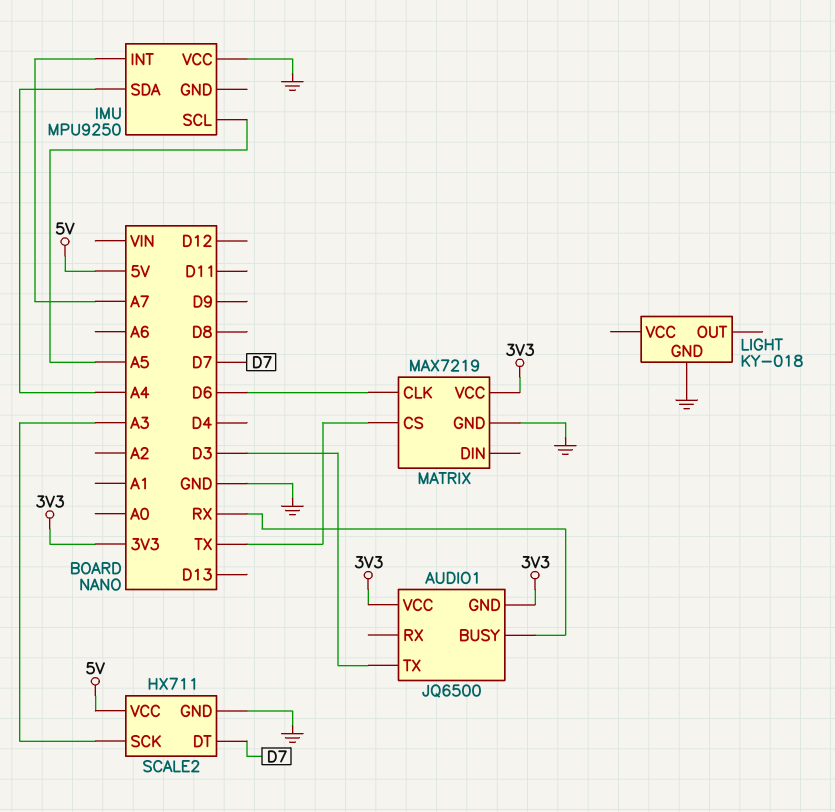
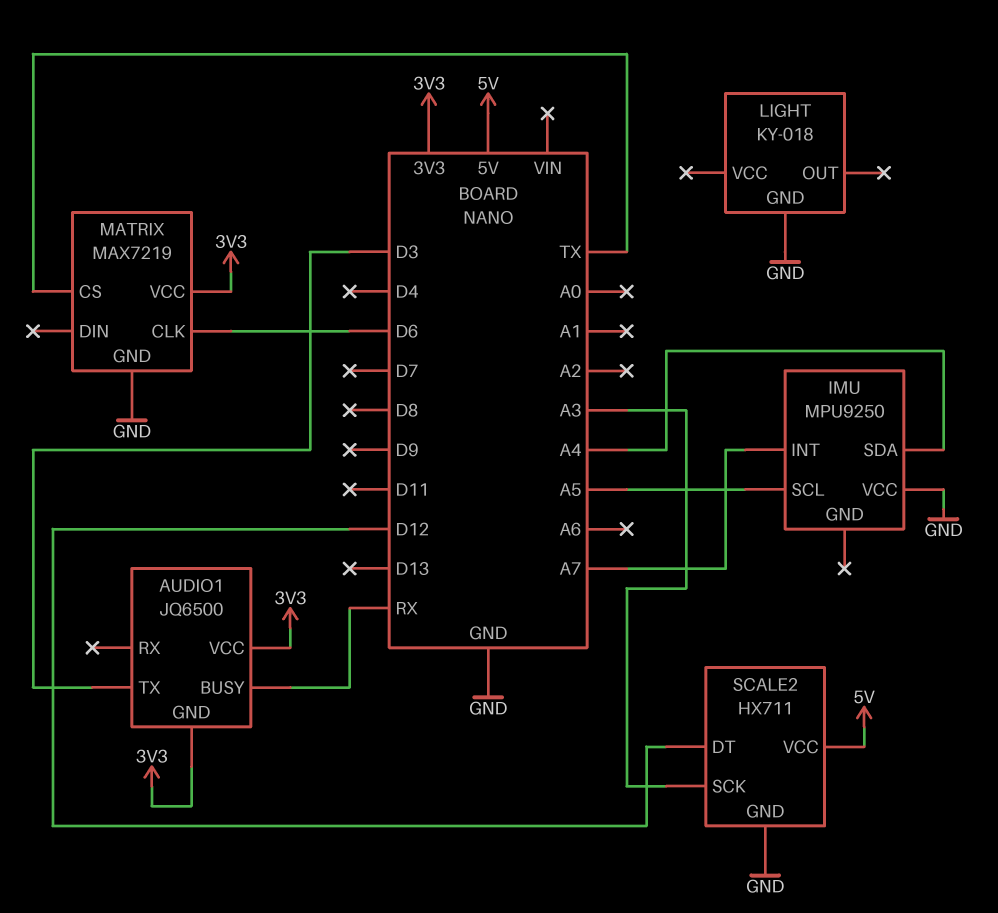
SCALE2 pin DT: D7 -> D12

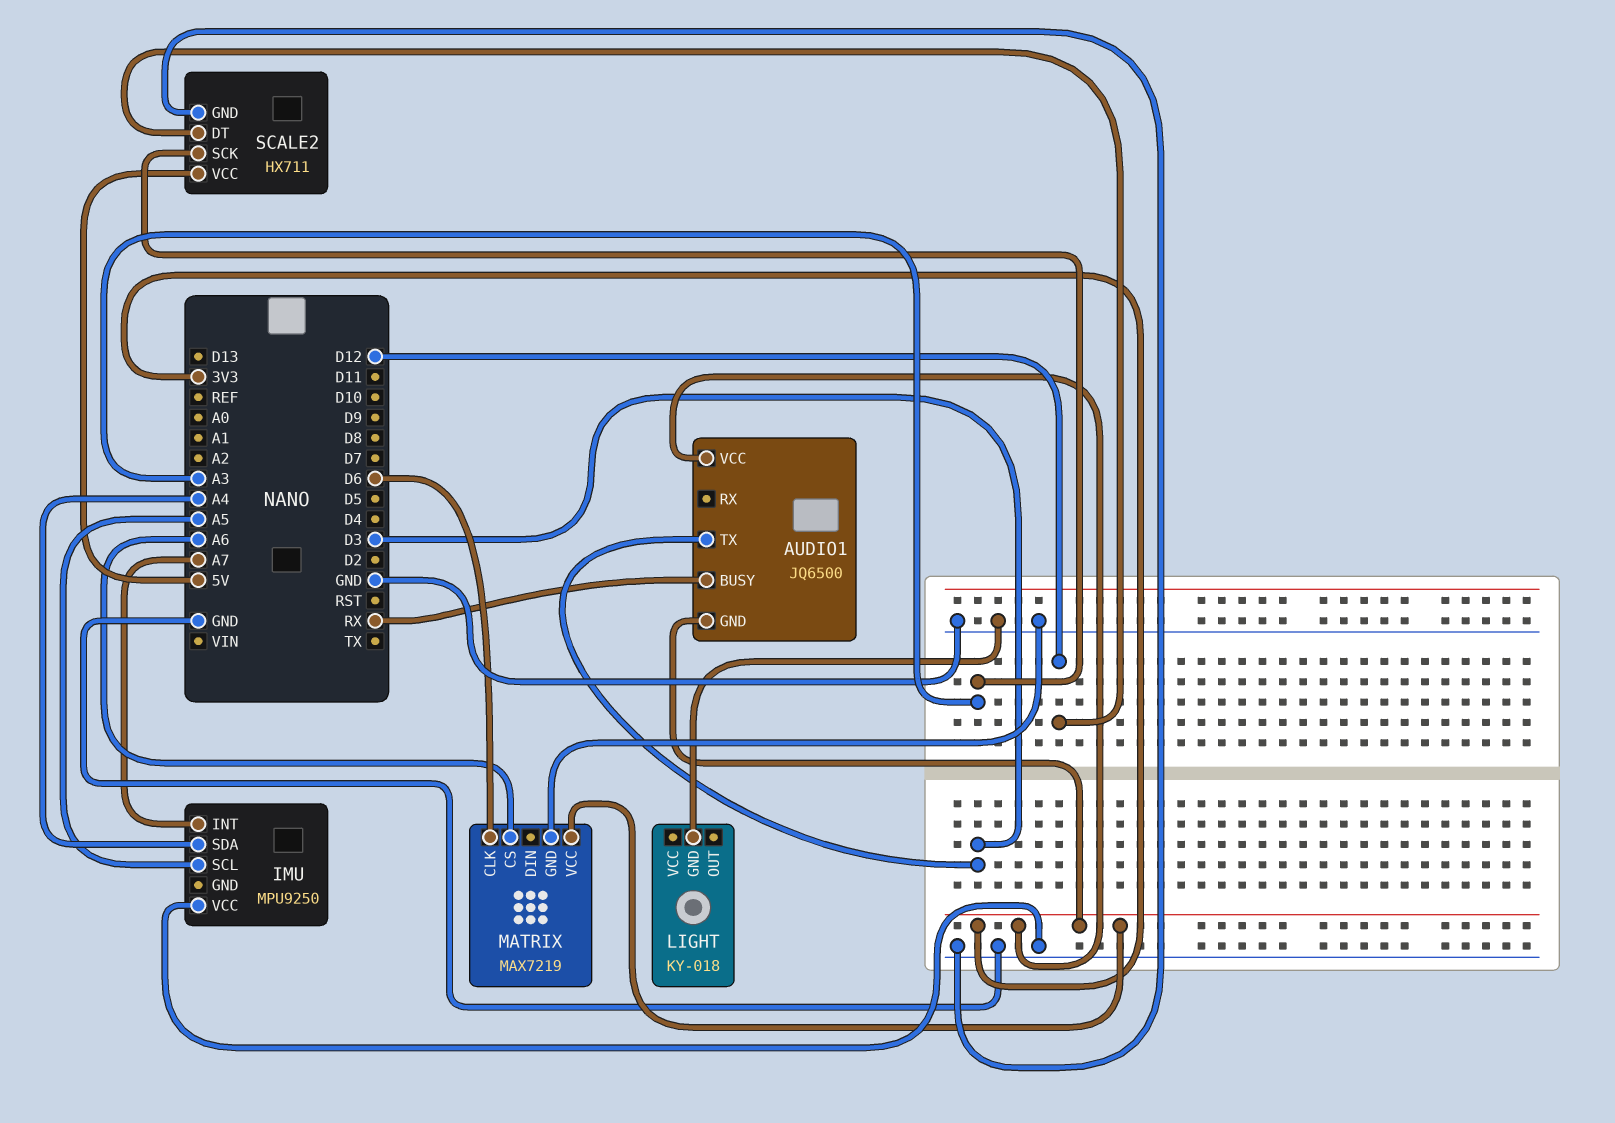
MATRIX pin CS: TX -> A6

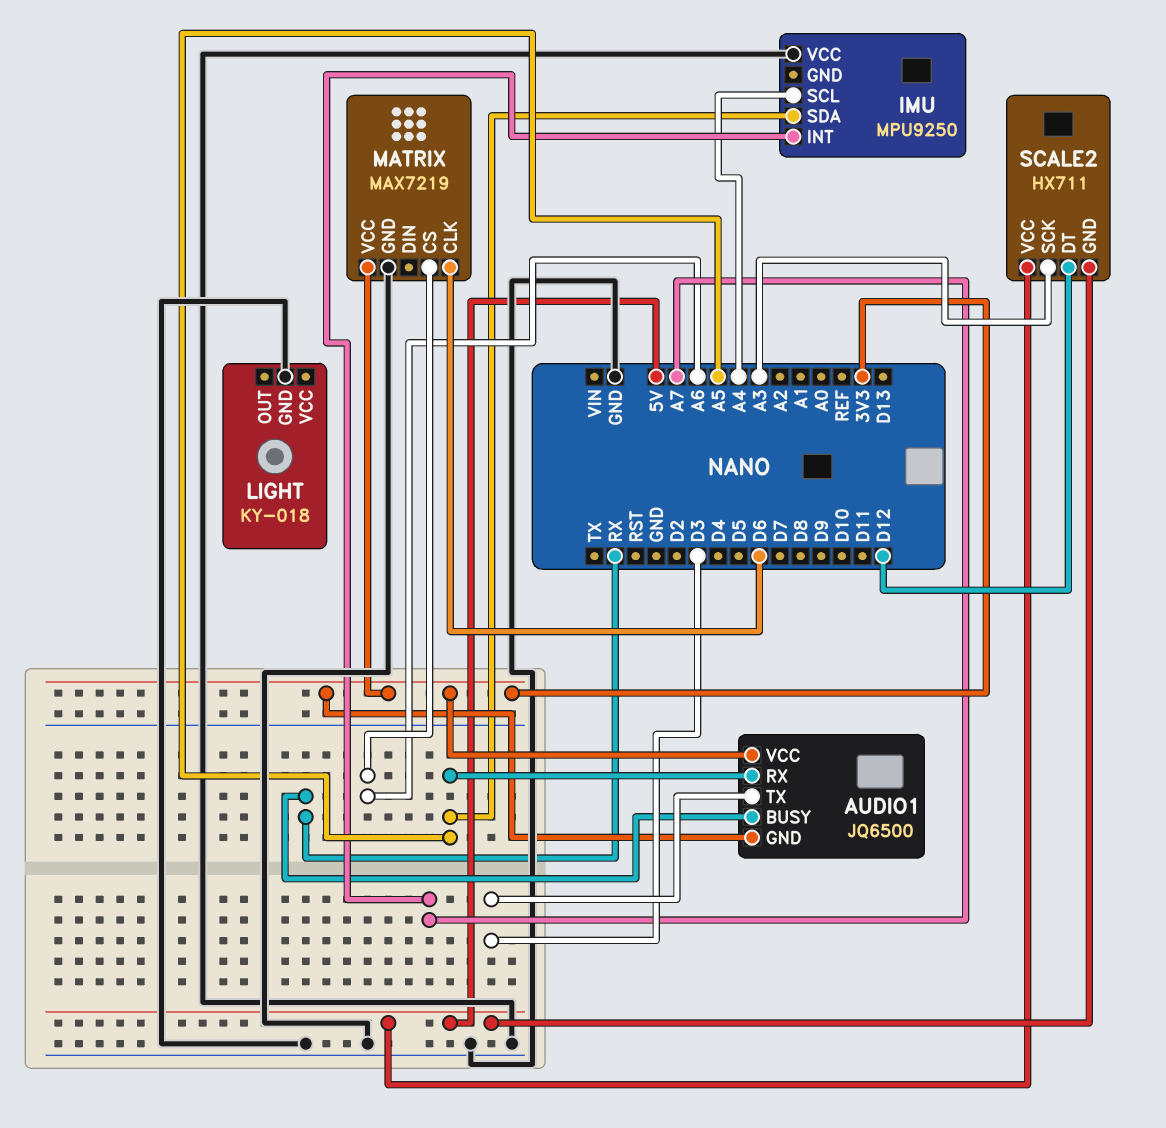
AUDIO1 pin RX: none -> A5
IMU pin SCL: A5 -> A4
IMU pin SDA: A4 -> A5
SCALE2 pin GND: GND -> 5V

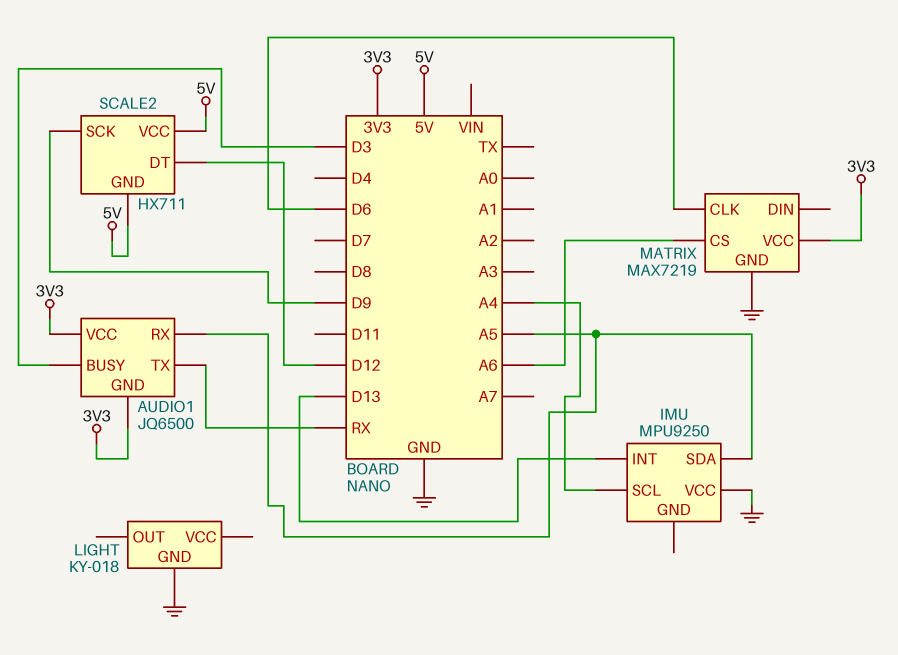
AUDIO1 pin BUSY: RX -> D3
AUDIO1 pin TX: D3 -> RX
IMU pin INT: A7 -> D13
SCALE2 pin SCK: A3 -> D9

